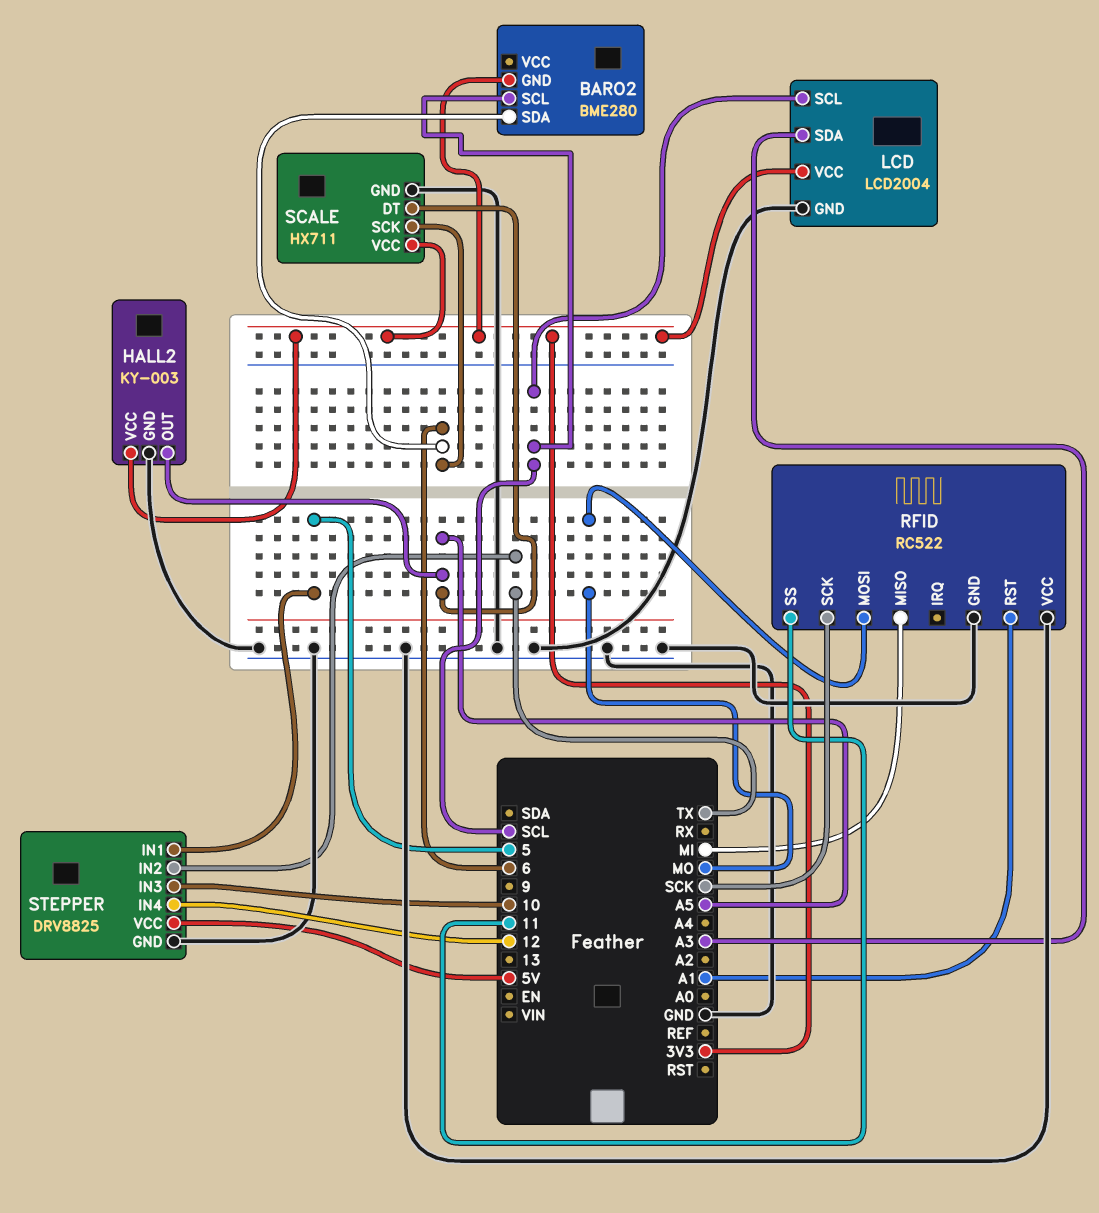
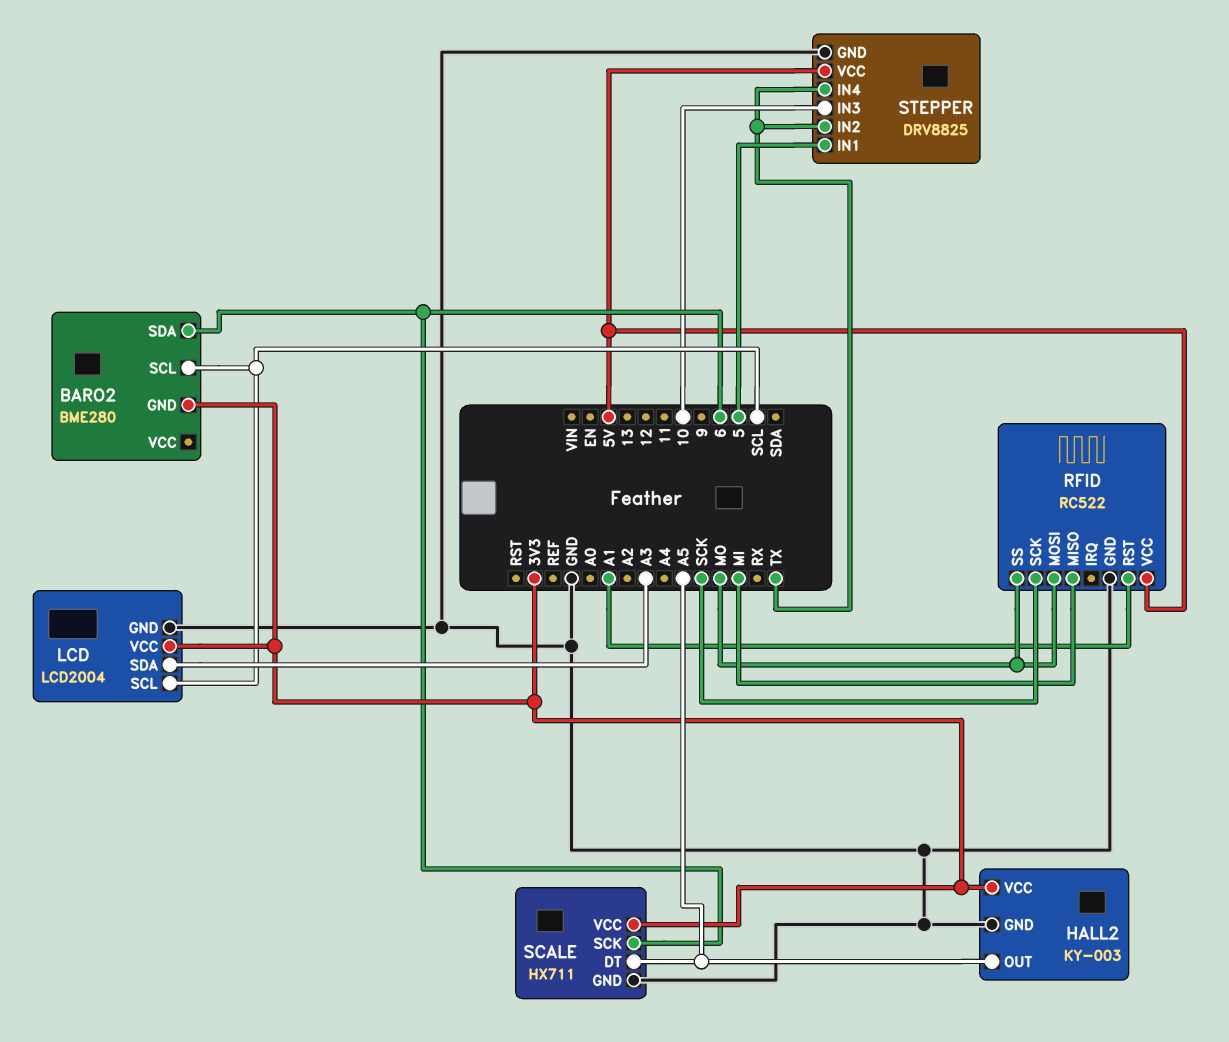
RFID pin SS: 11 -> MO
RFID pin VCC: GND -> 5V
STEPPER pin IN4: 12 -> TX

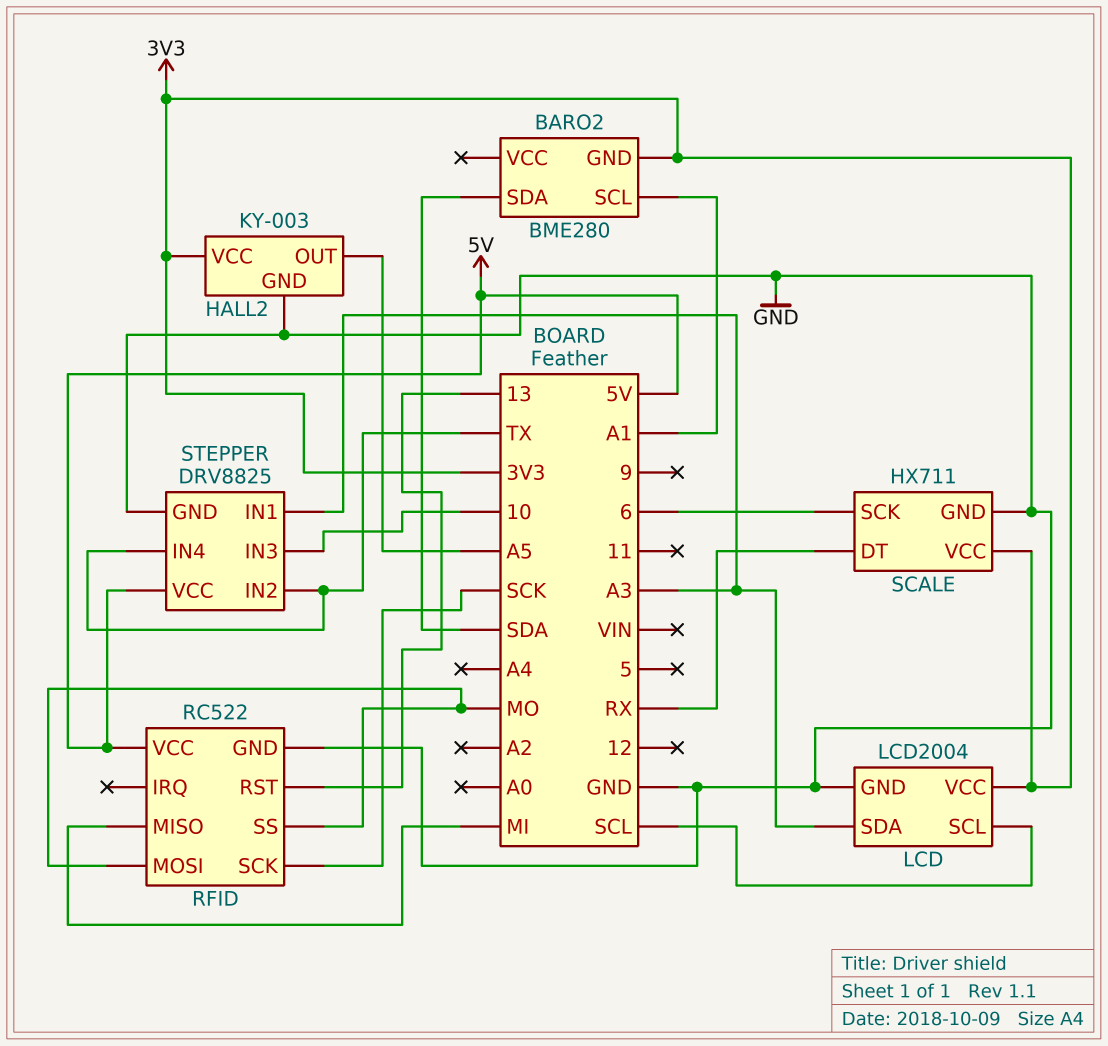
BARO2 pin SCL: SCL -> A1
BARO2 pin SDA: 6 -> SDA
RFID pin RST: A1 -> 13
SCALE pin DT: A5 -> RX
STEPPER pin IN1: 5 -> A3

